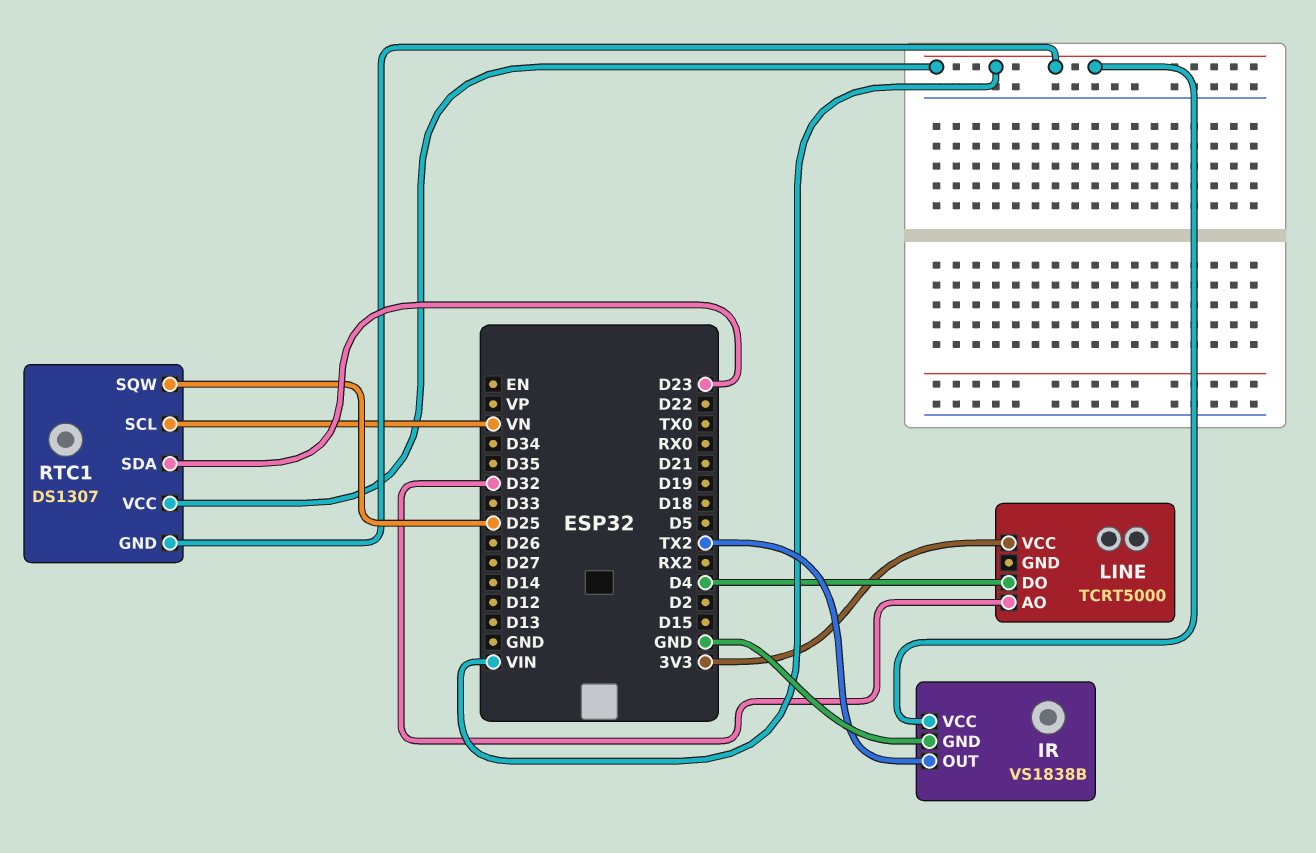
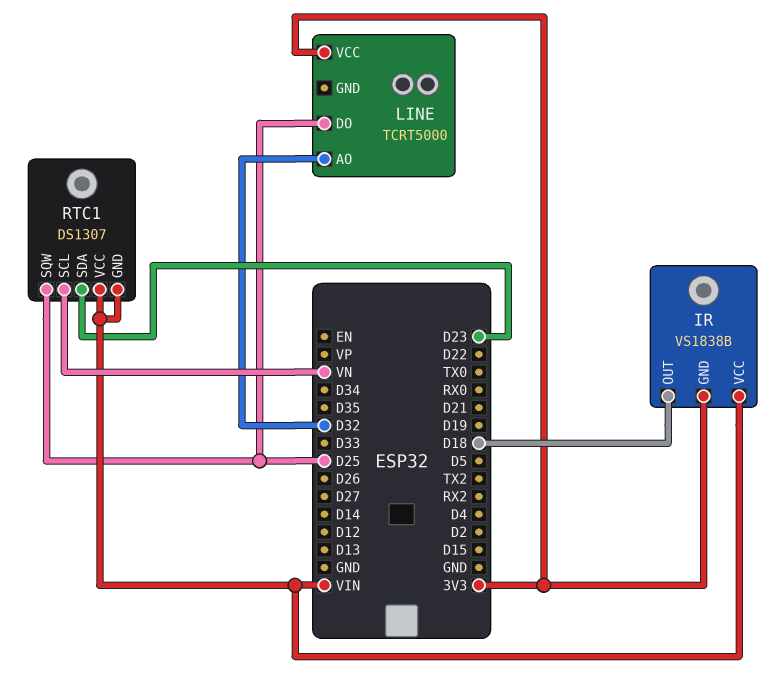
IR pin GND: GND -> 3V3
IR pin OUT: TX2 -> D18
LINE pin DO: D4 -> D25

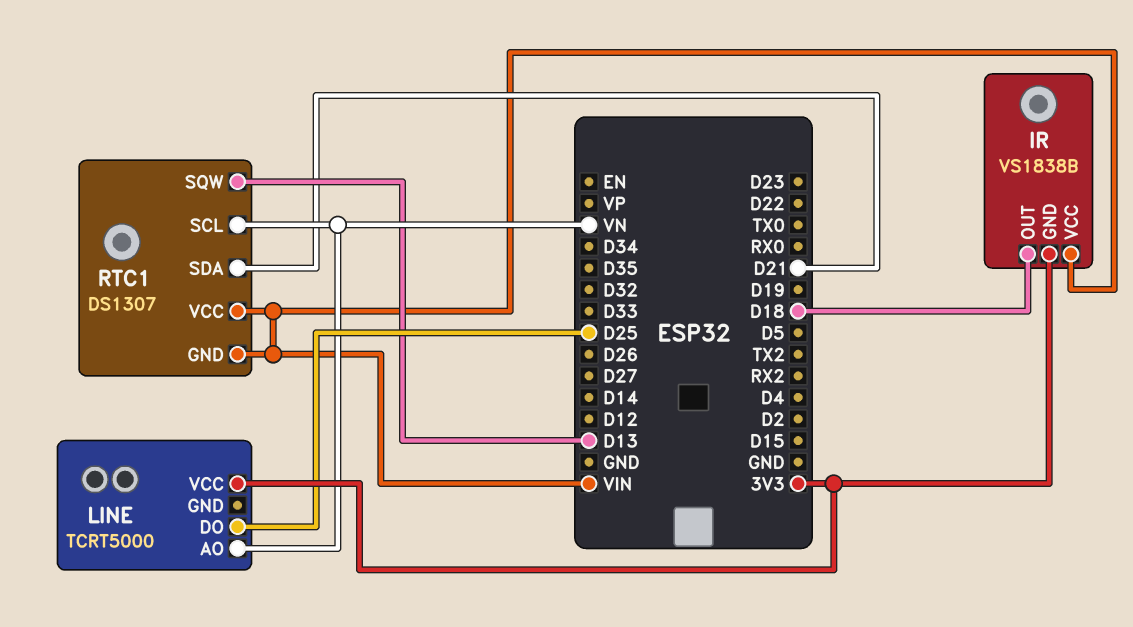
LINE pin AO: D32 -> VN
RTC1 pin SDA: D23 -> D21
RTC1 pin SQW: D25 -> D13

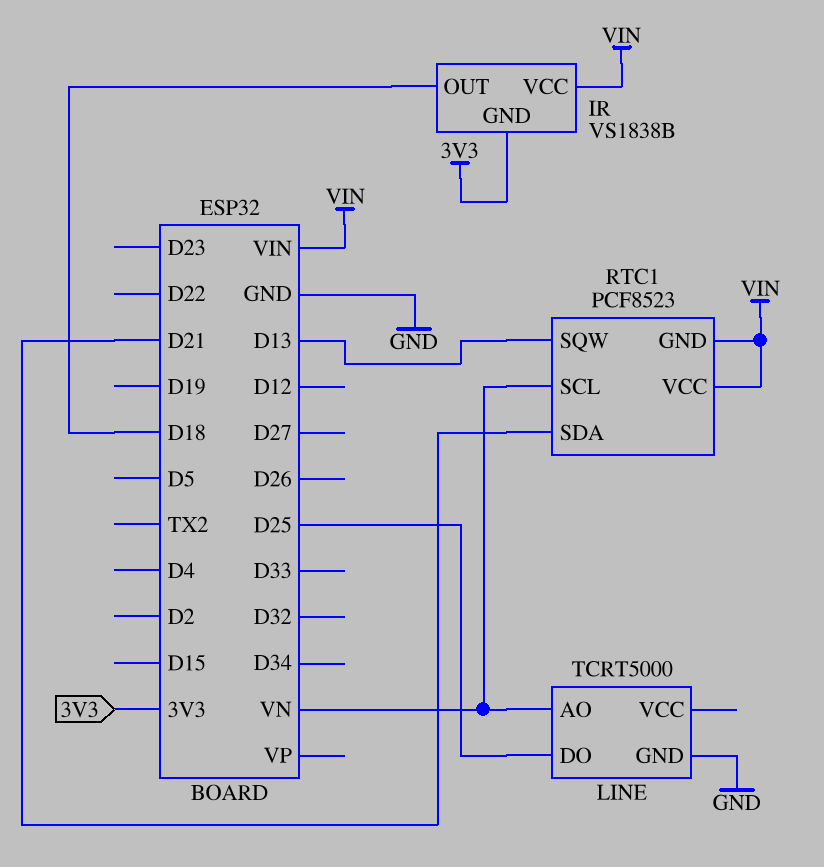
LINE pin GND: none -> GND
LINE pin VCC: 3V3 -> none
RTC1: DS1307 -> PCF8523

